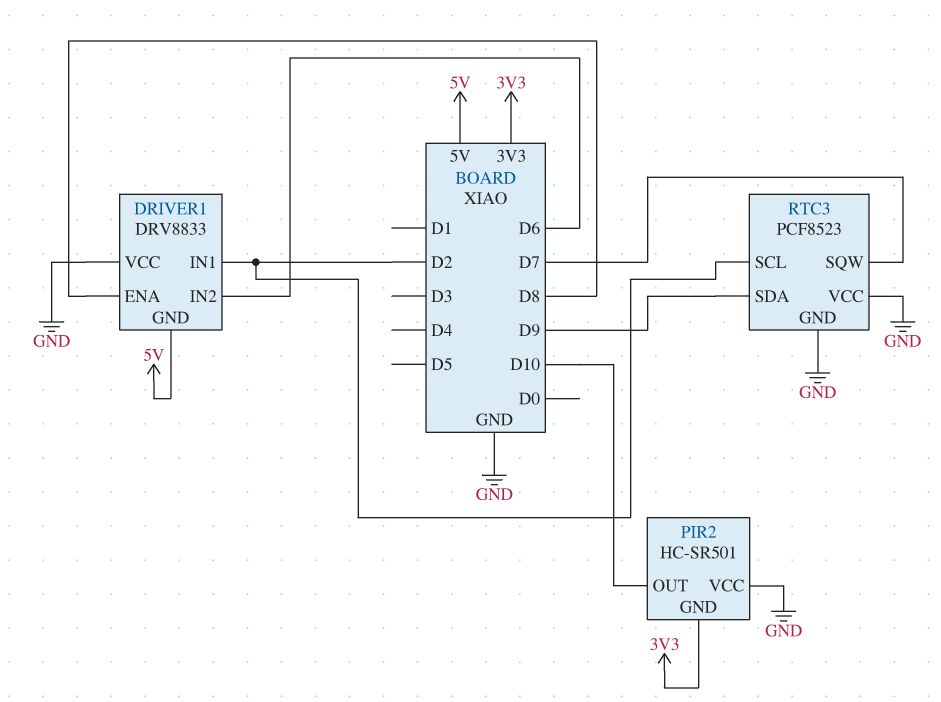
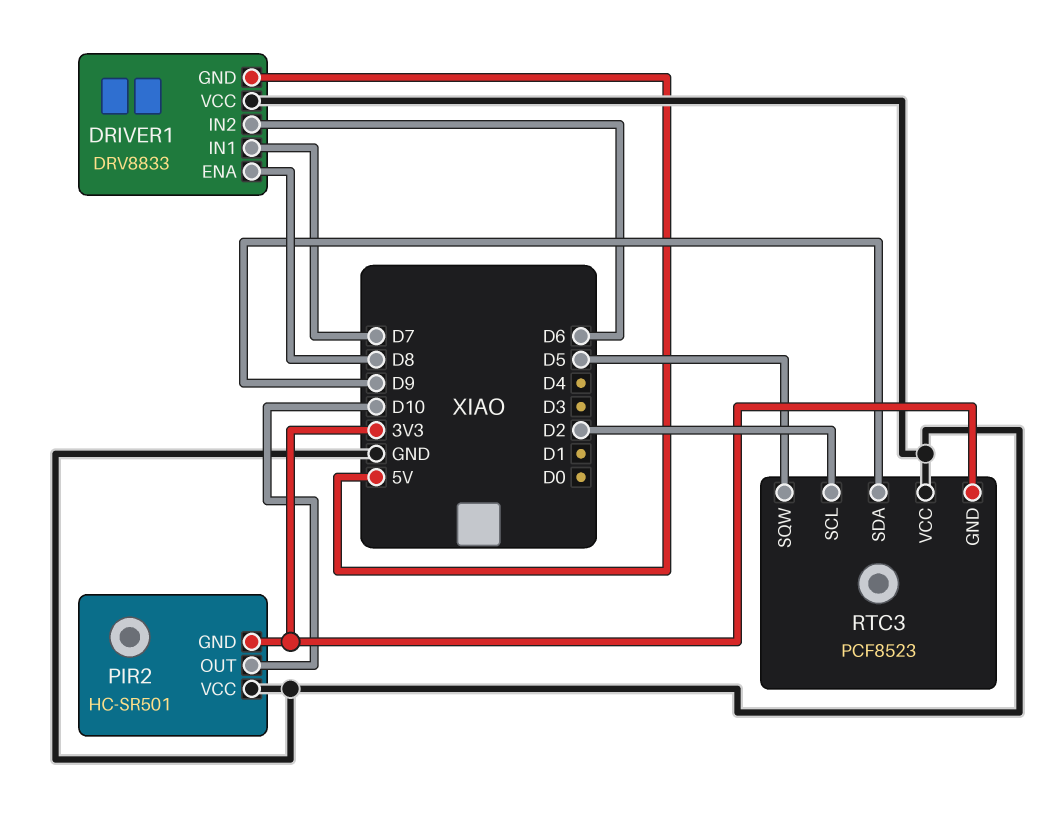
DRIVER1 pin IN1: D2 -> D7
RTC3 pin GND: GND -> 3V3
RTC3 pin SQW: D7 -> D5

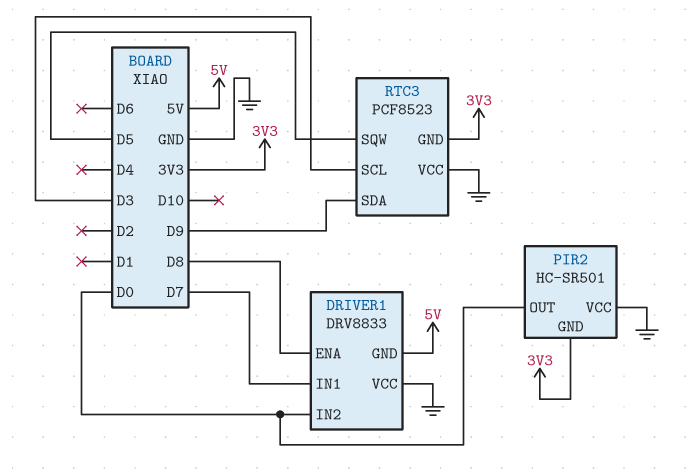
DRIVER1 pin IN2: D6 -> D0
PIR2 pin OUT: D10 -> D0
RTC3 pin SCL: D2 -> D3

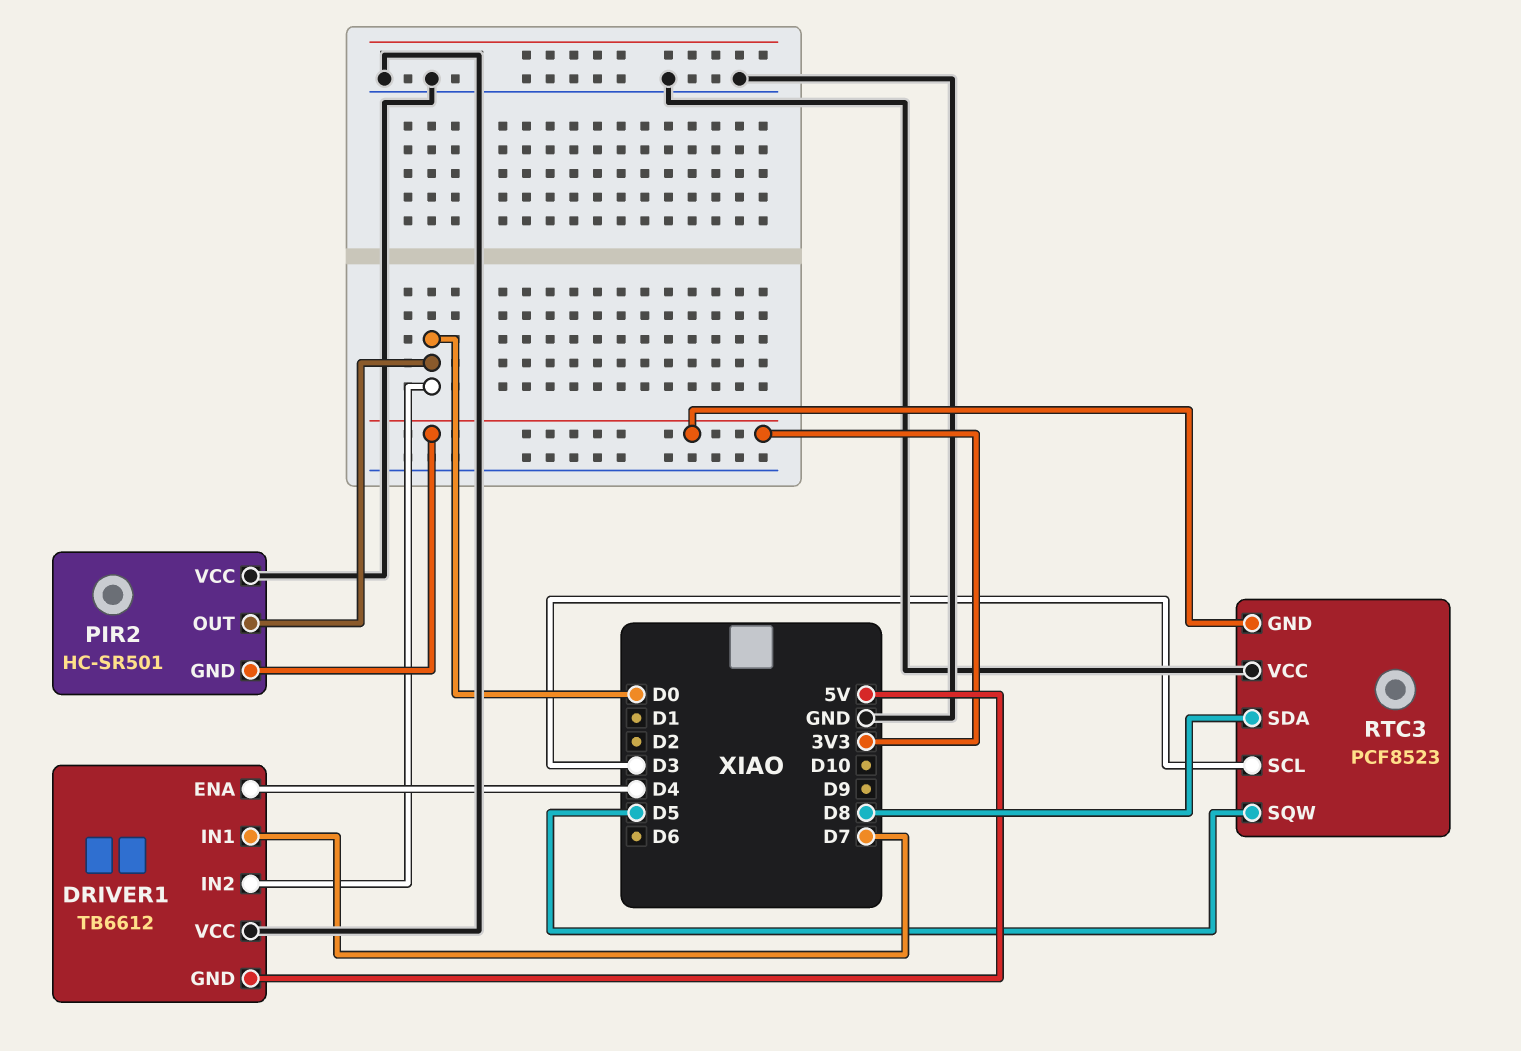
DRIVER1: DRV8833 -> TB6612
DRIVER1 pin ENA: D8 -> D4
RTC3 pin SDA: D9 -> D8

